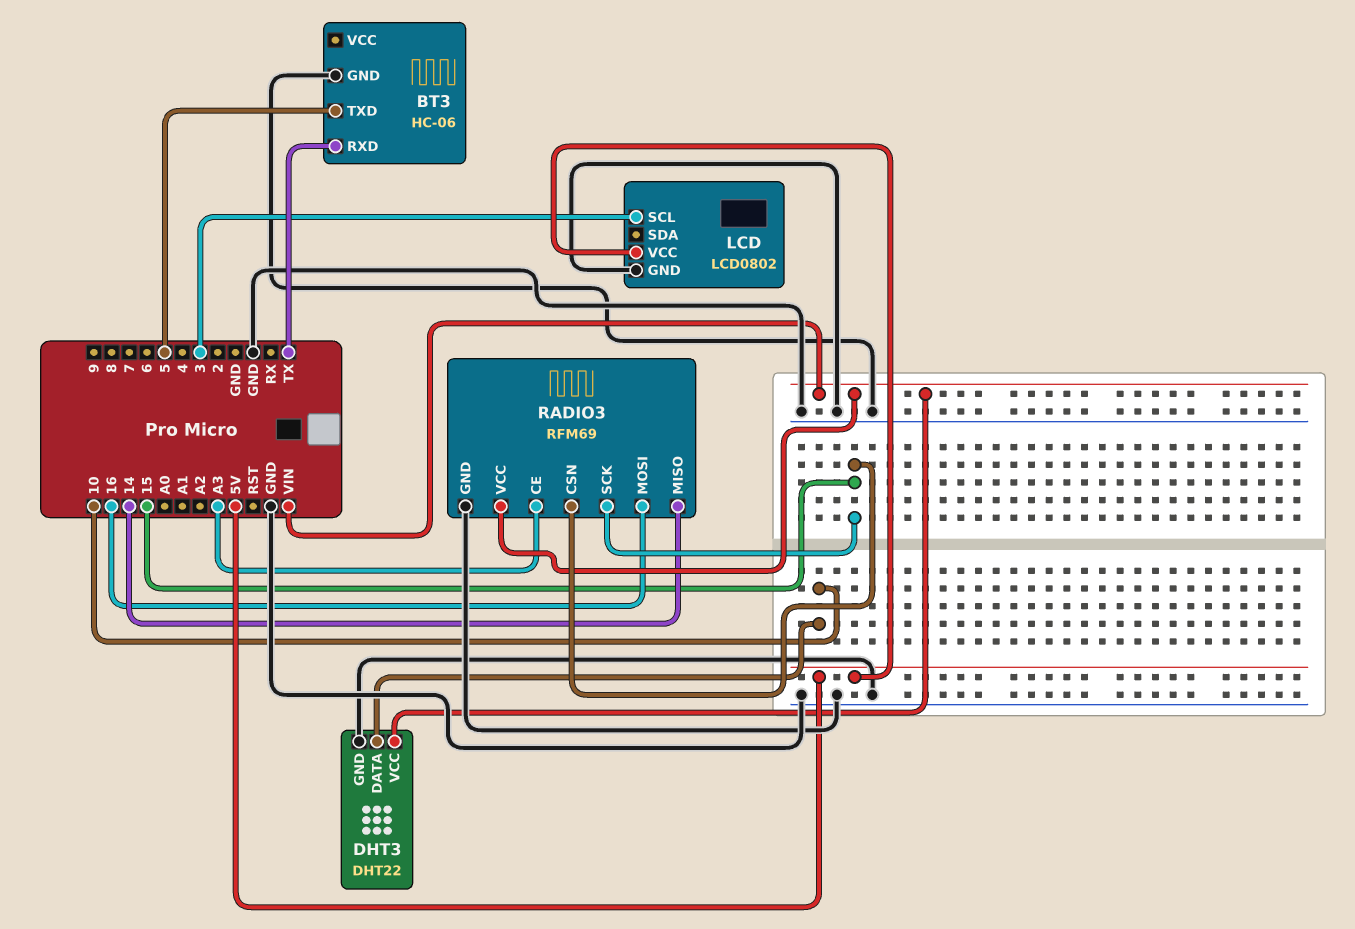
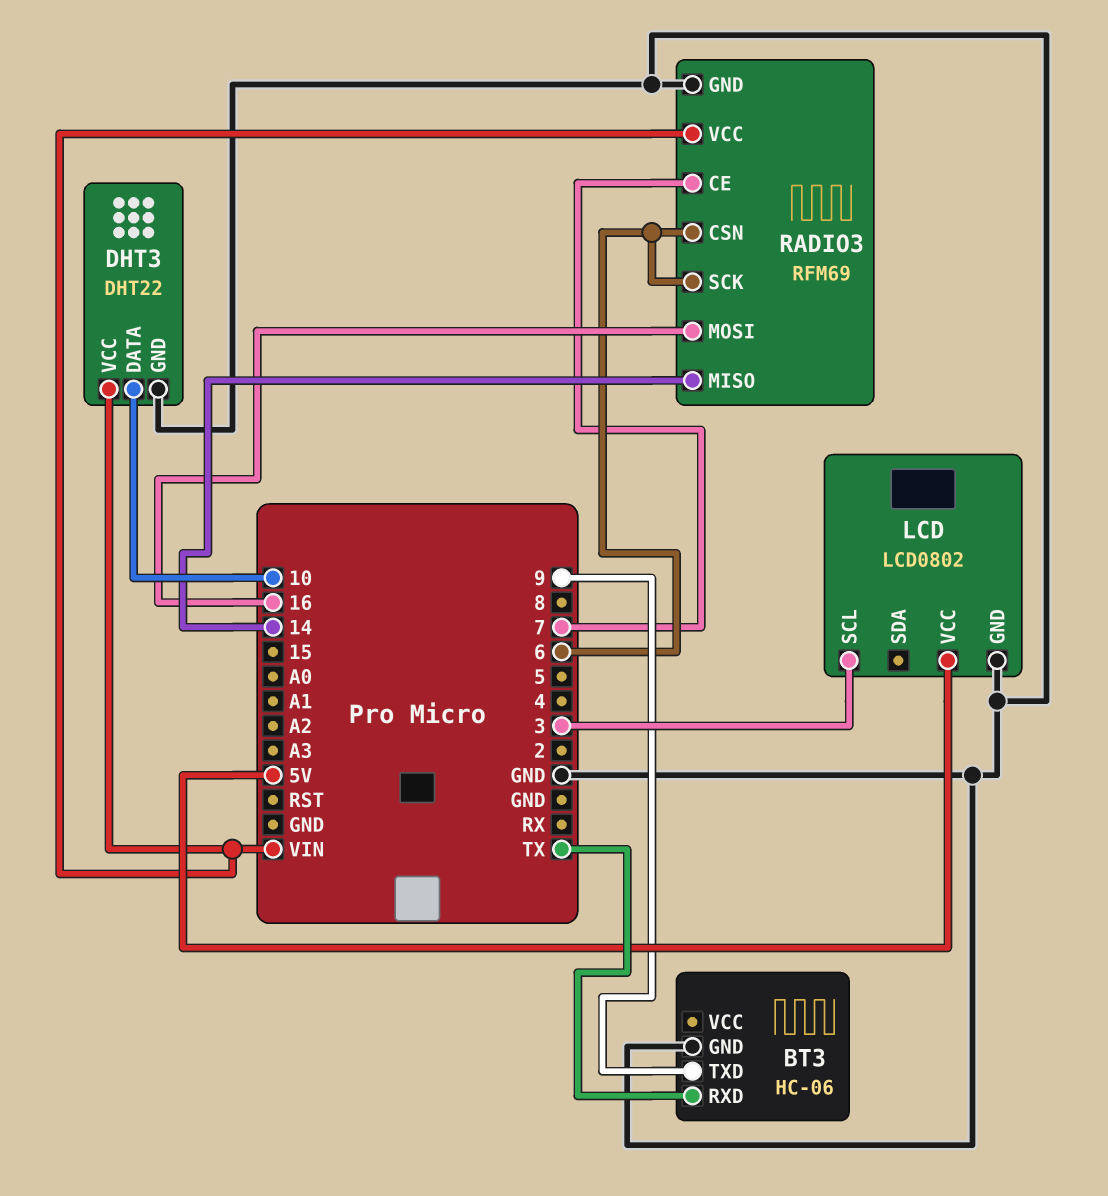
BT3 pin TXD: 5 -> 9
RADIO3 pin CE: A3 -> 7
RADIO3 pin CSN: 15 -> 6
RADIO3 pin SCK: 15 -> 6

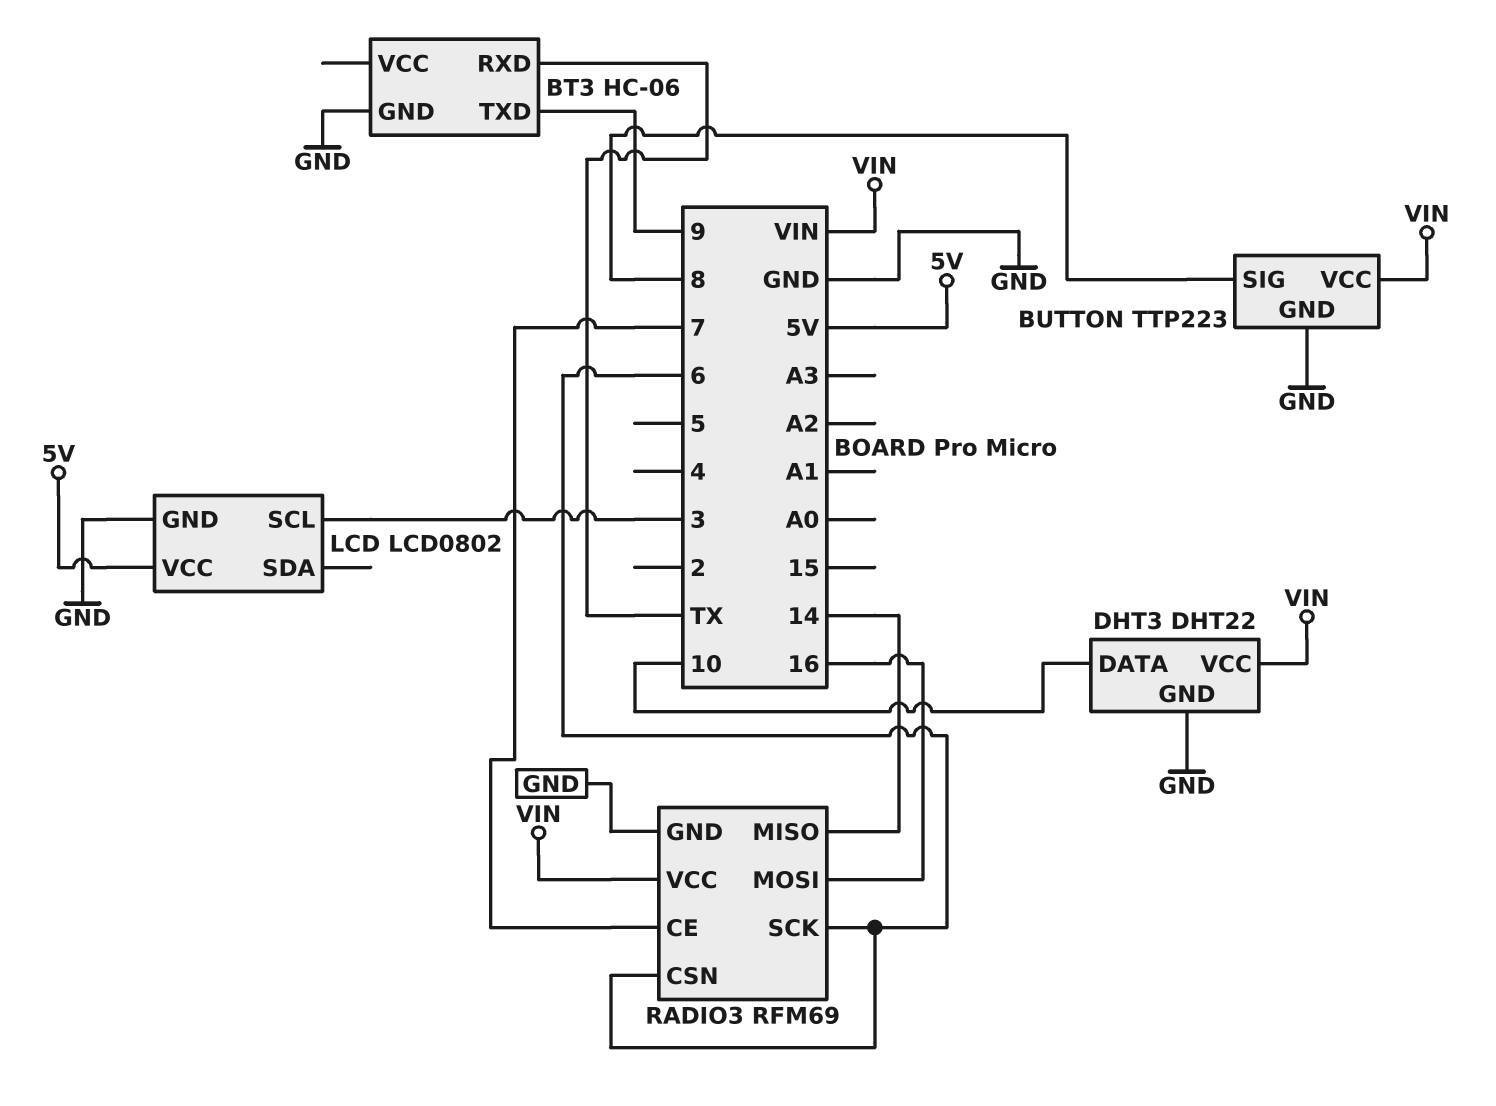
BUTTON: none -> TTP223
BUTTON pin GND: none -> GND
BUTTON pin SIG: none -> 8
BUTTON pin VCC: none -> VIN

